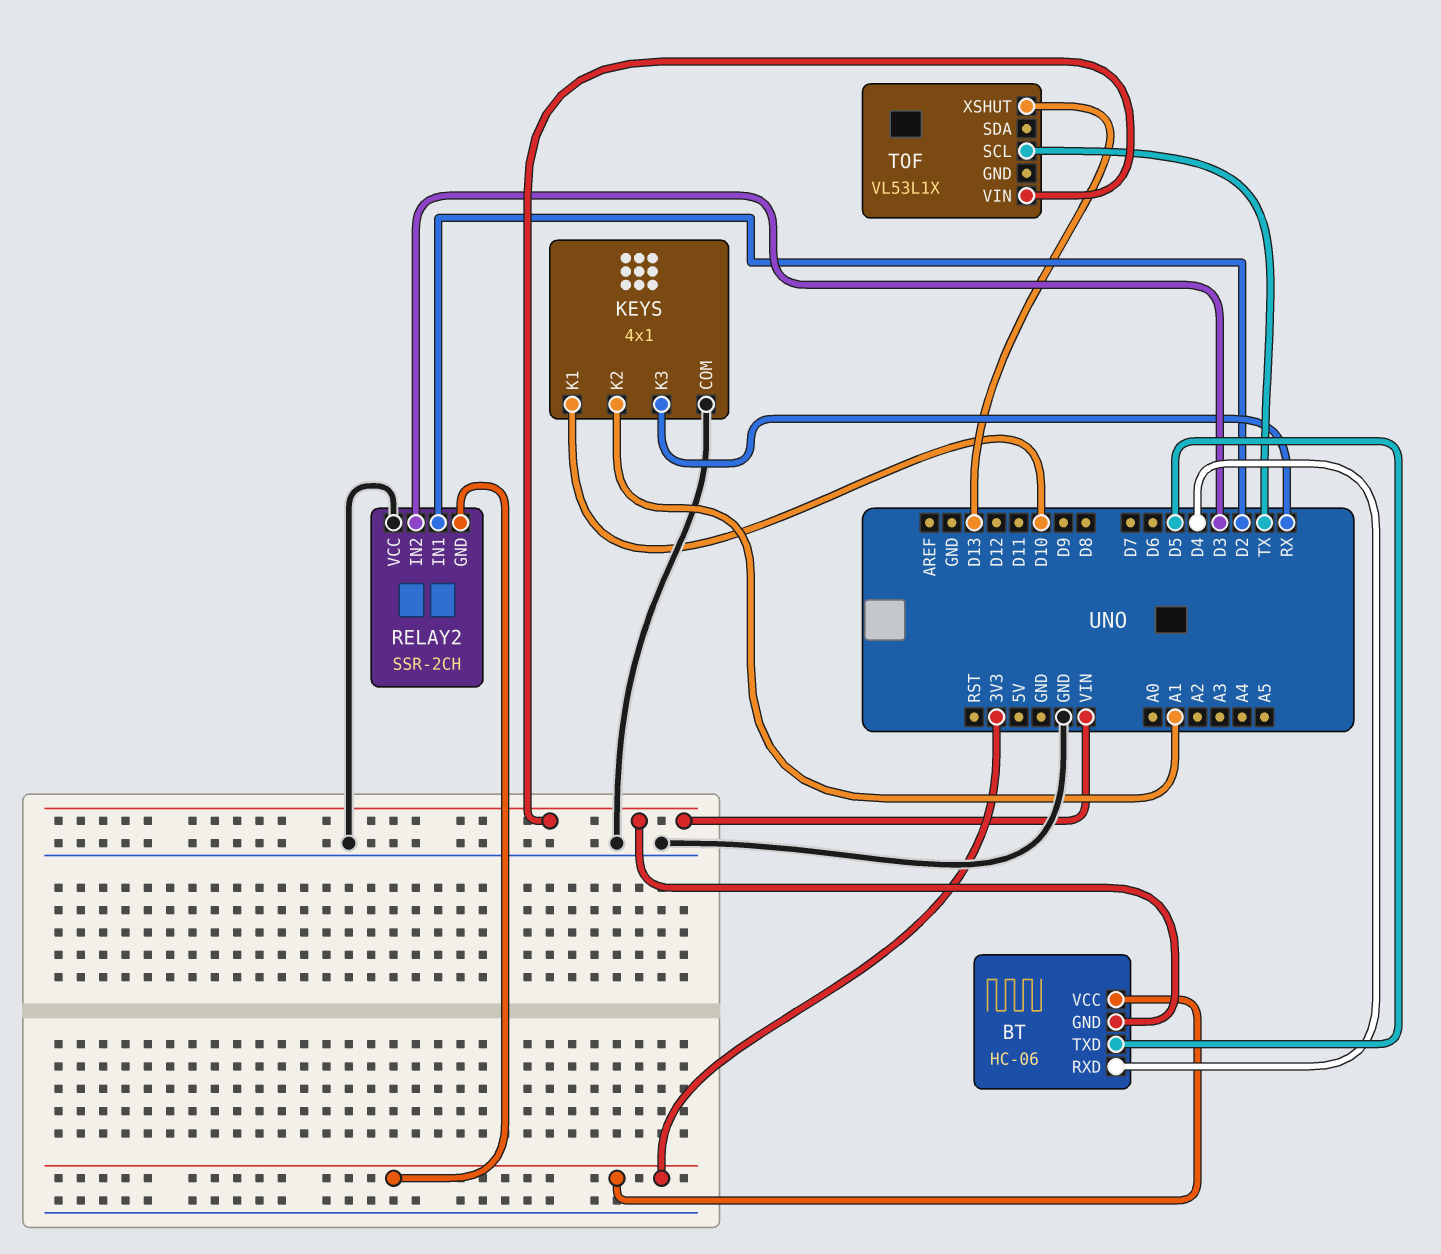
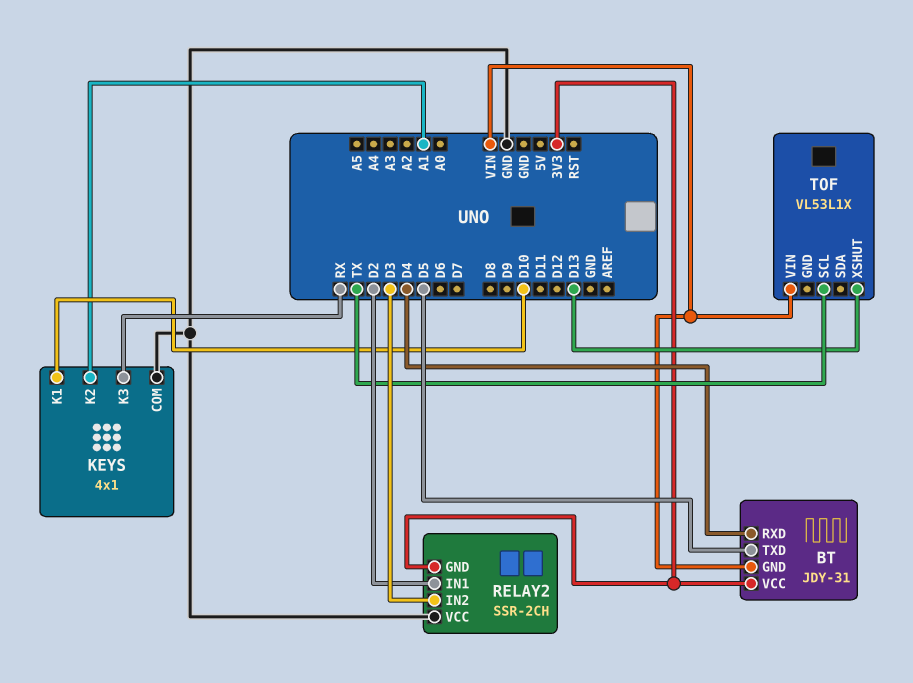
BT: HC-06 -> JDY-31

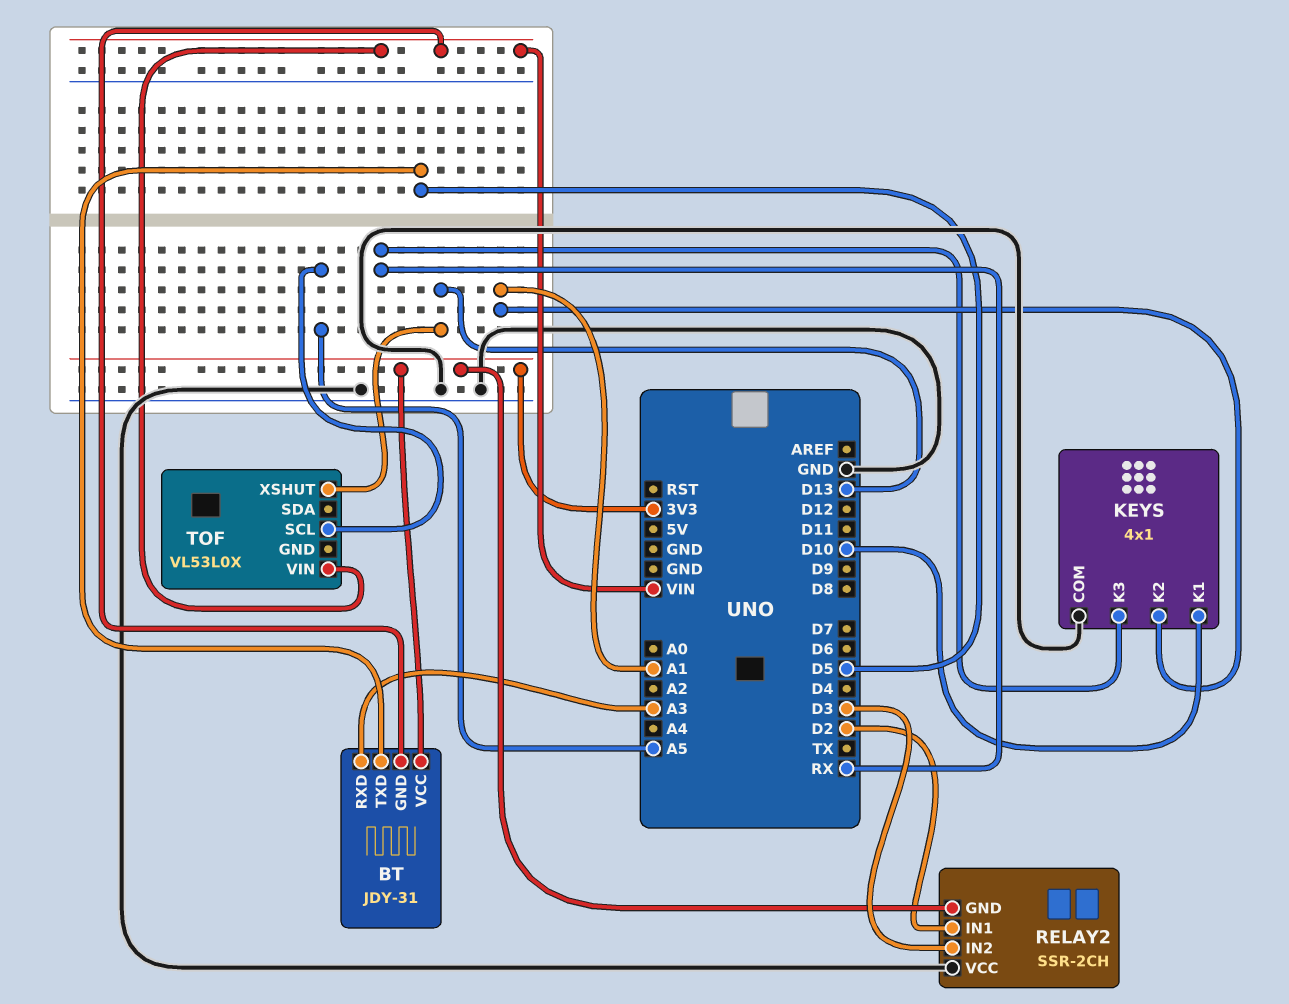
BT pin RXD: D4 -> A3
TOF: VL53L1X -> VL53L0X
TOF pin SCL: TX -> A5

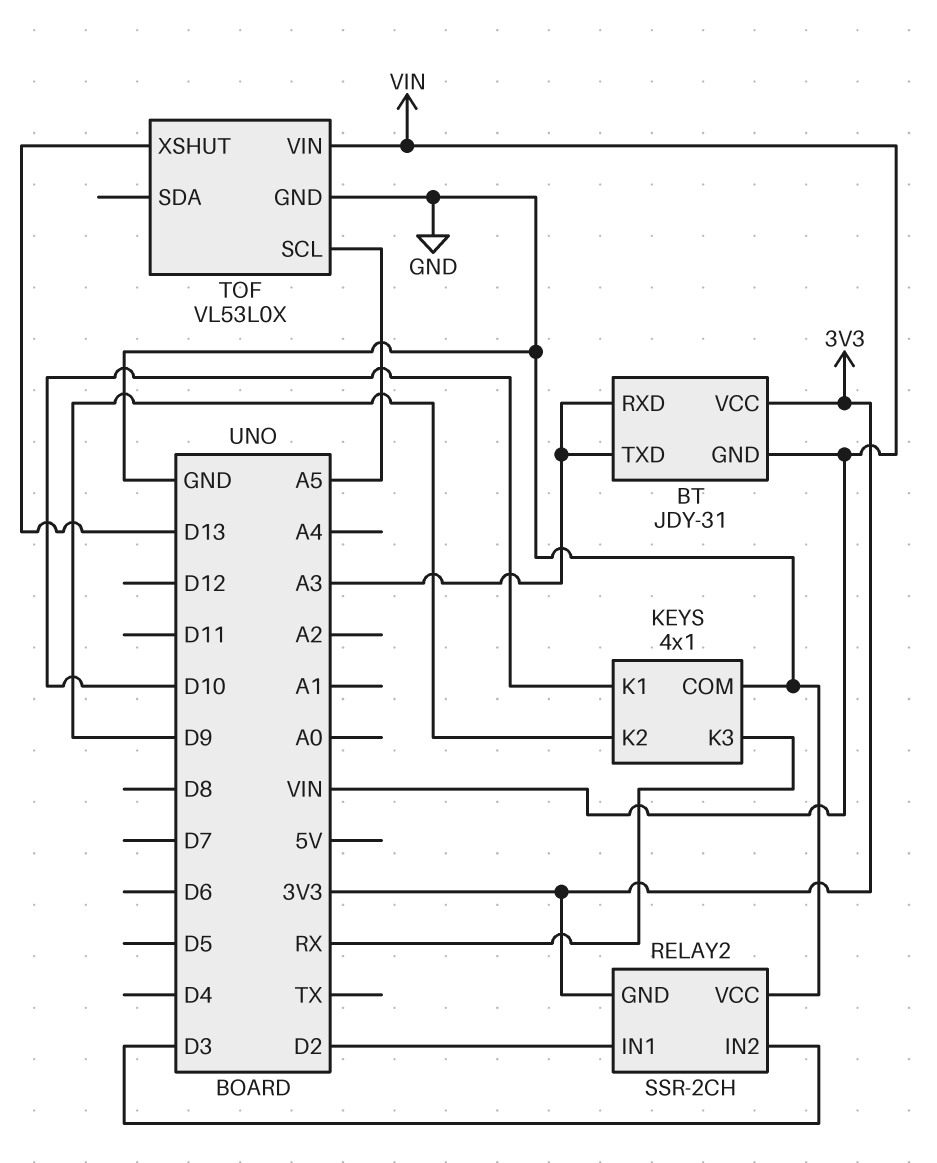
BT pin TXD: D5 -> A3
KEYS pin K2: A1 -> D9
TOF pin GND: none -> GND

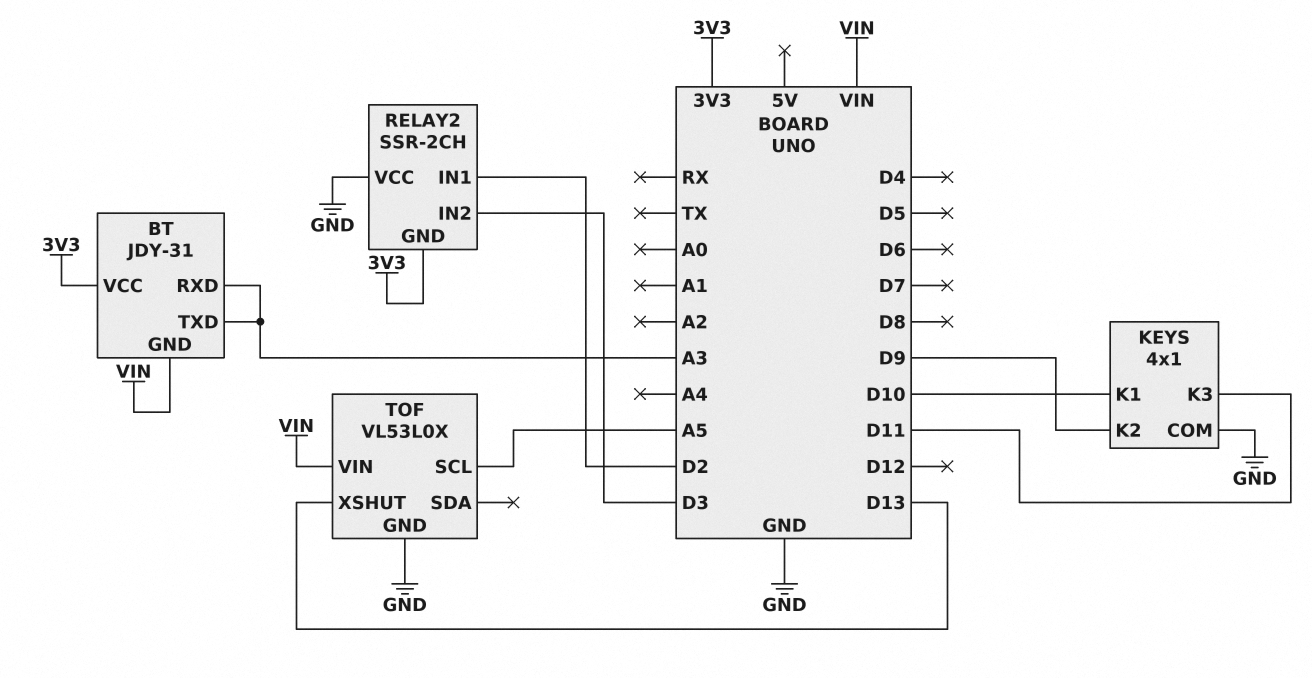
KEYS pin K3: RX -> D11

